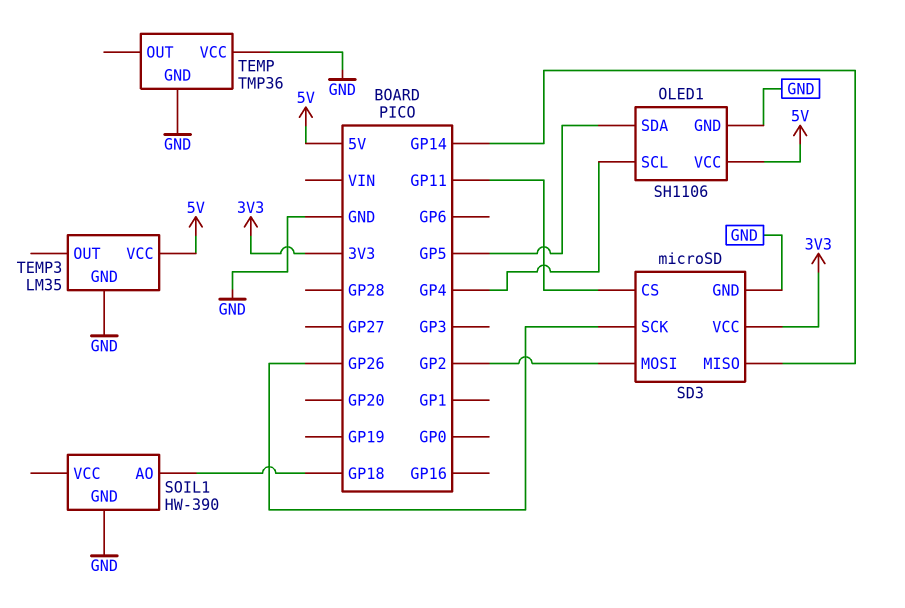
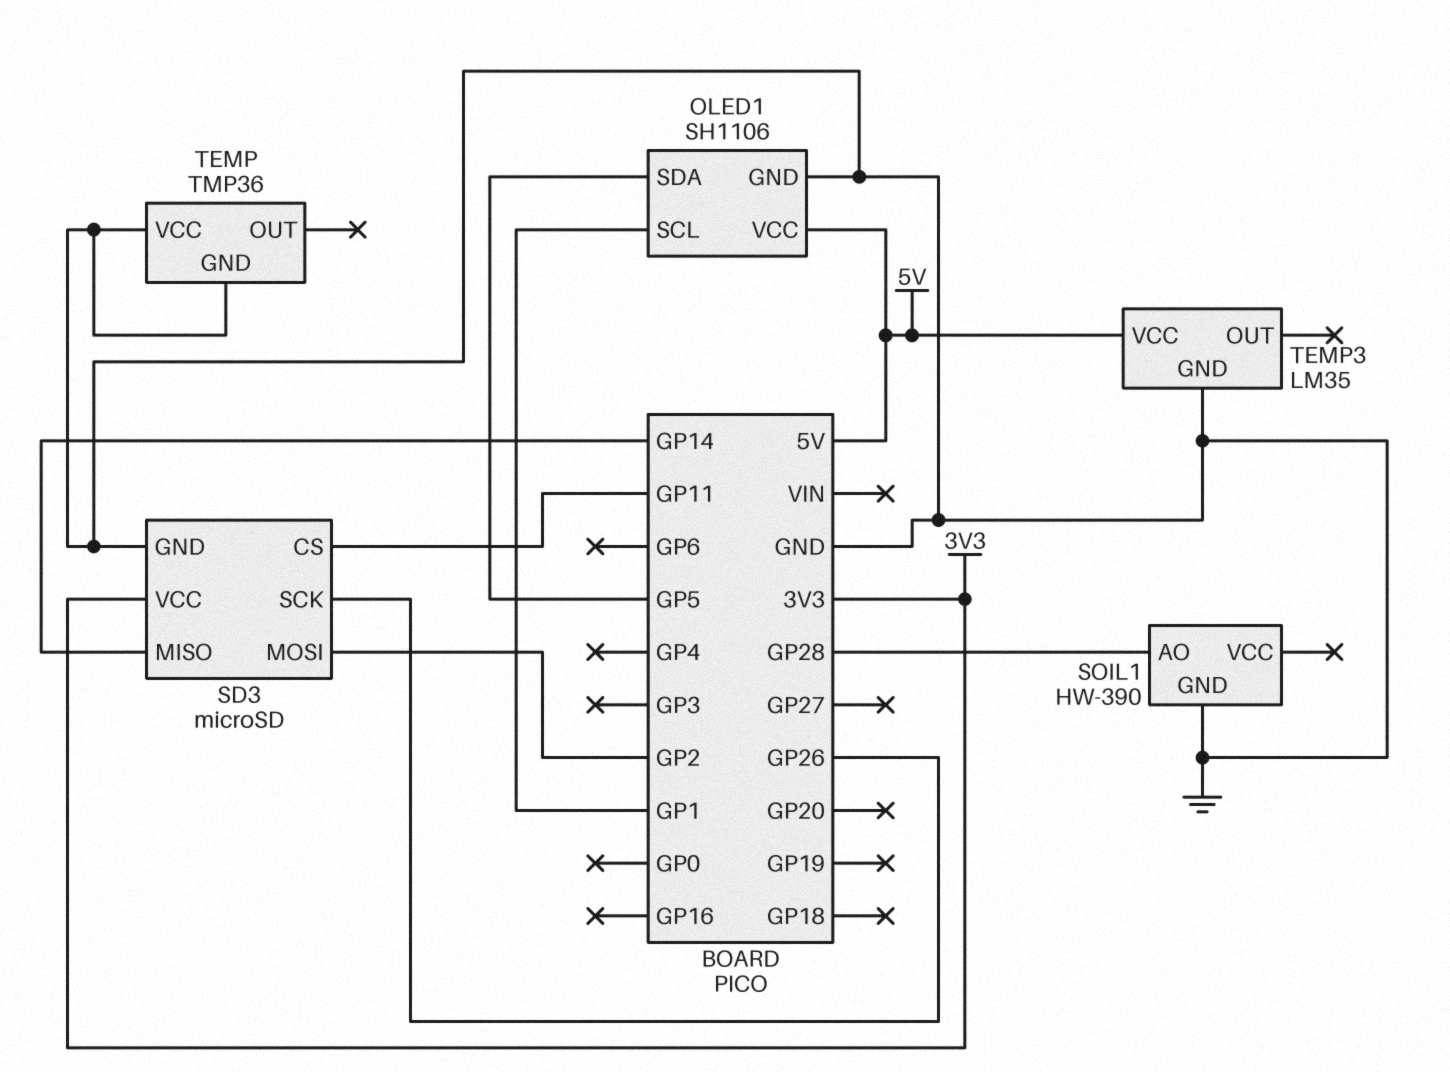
OLED1 pin SCL: GP4 -> GP1
SOIL1 pin AO: GP18 -> GP28

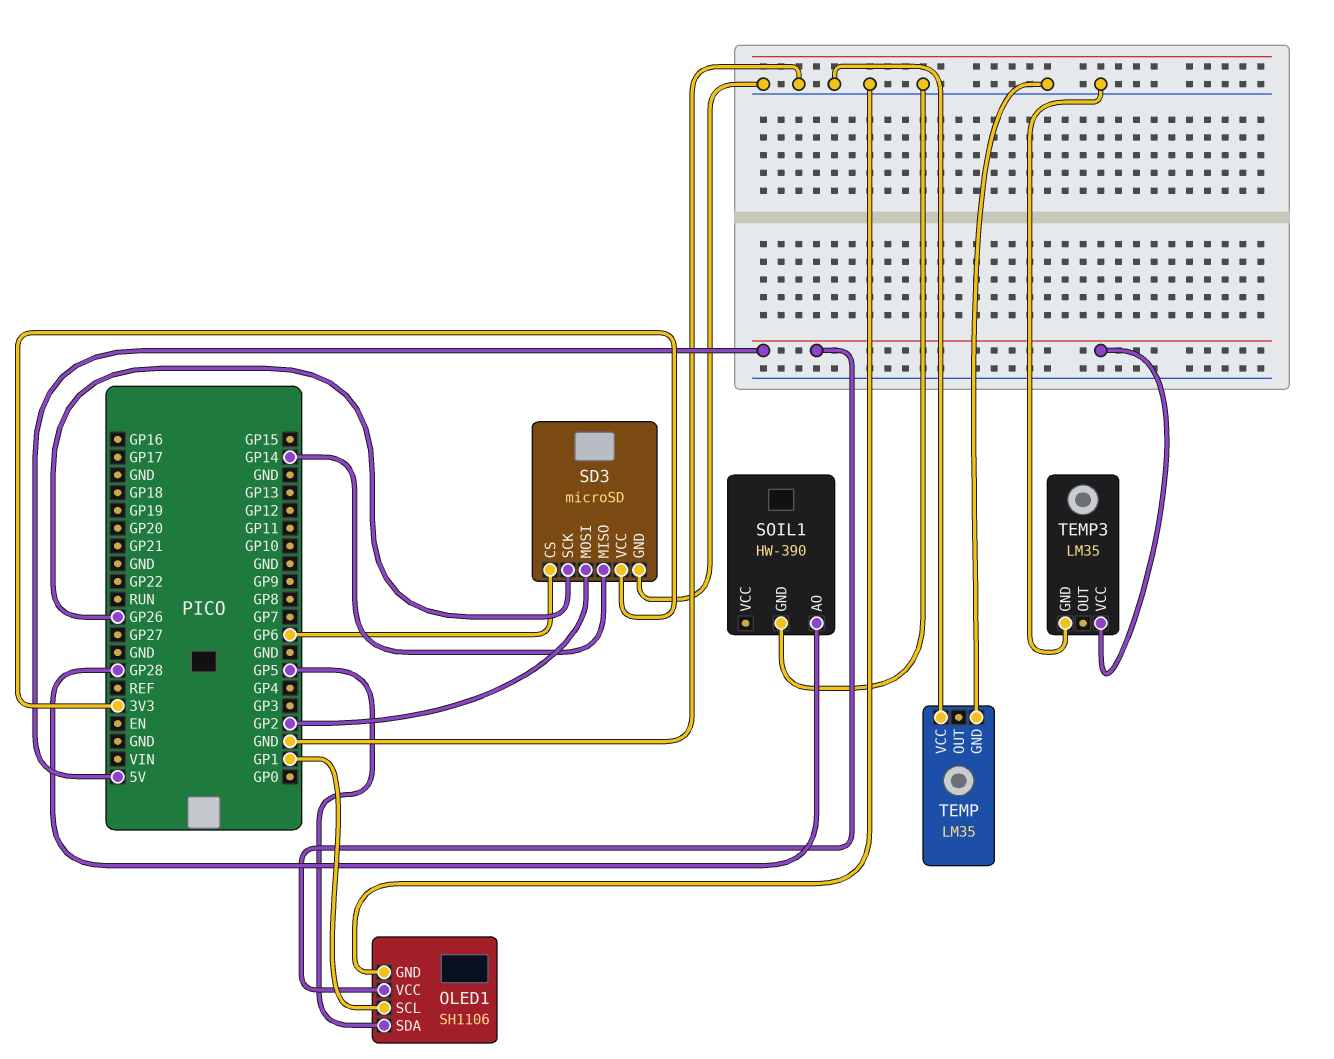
SD3 pin CS: GP11 -> GP6
TEMP: TMP36 -> LM35

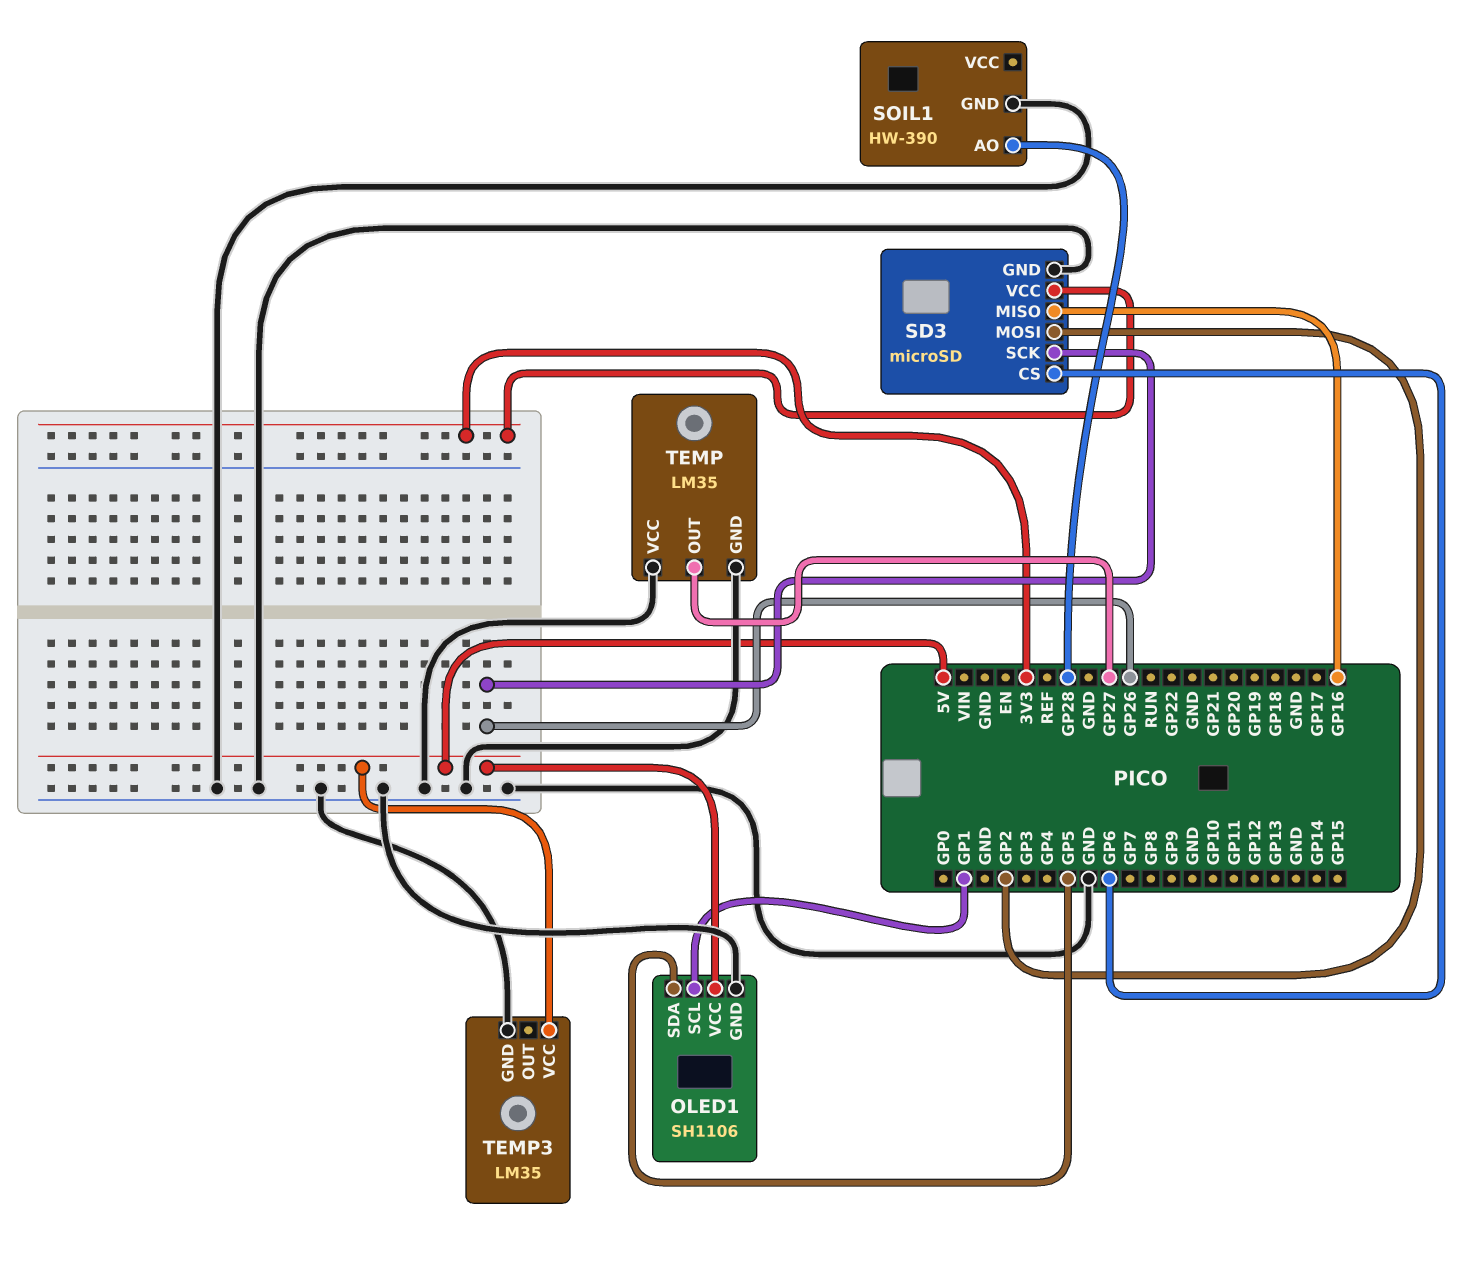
SD3 pin MISO: GP14 -> GP16
TEMP pin OUT: none -> GP27

